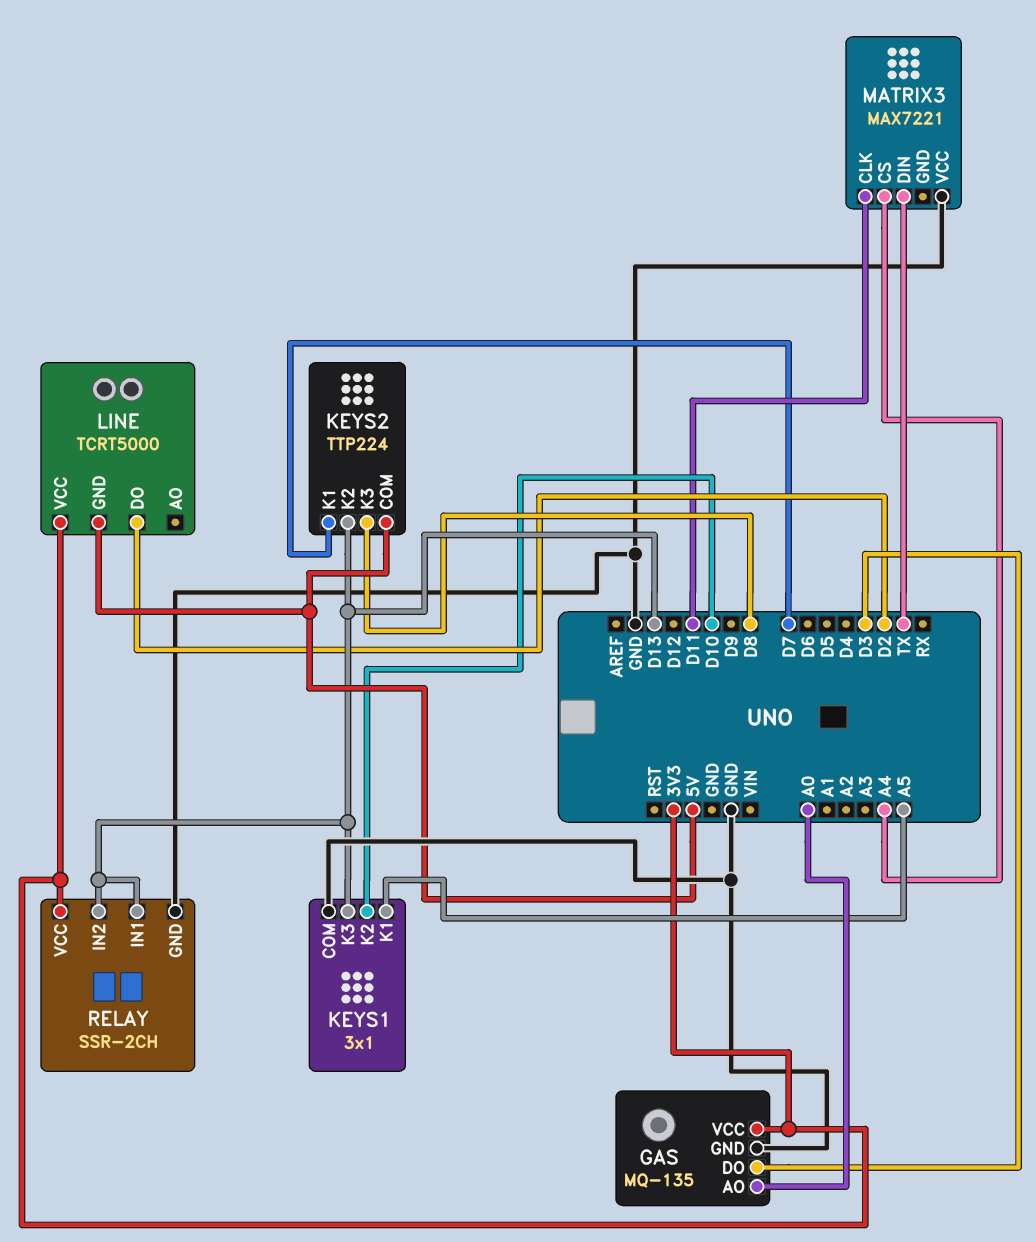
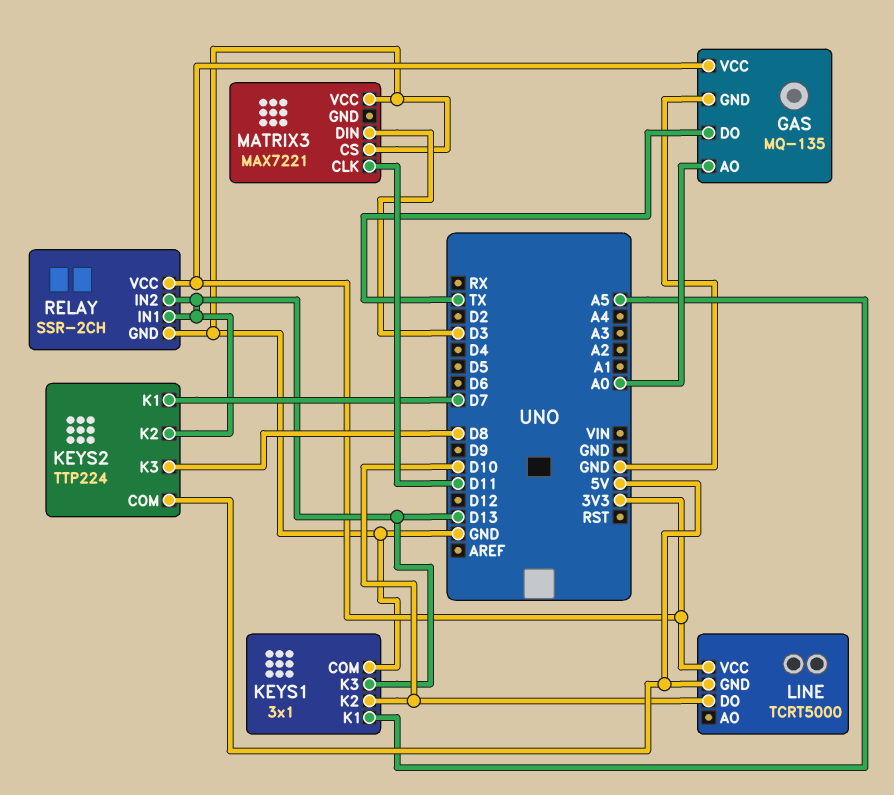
GAS pin DO: D3 -> TX
LINE pin DO: D2 -> D10
MATRIX3 pin CS: A4 -> GND
MATRIX3 pin DIN: TX -> D3

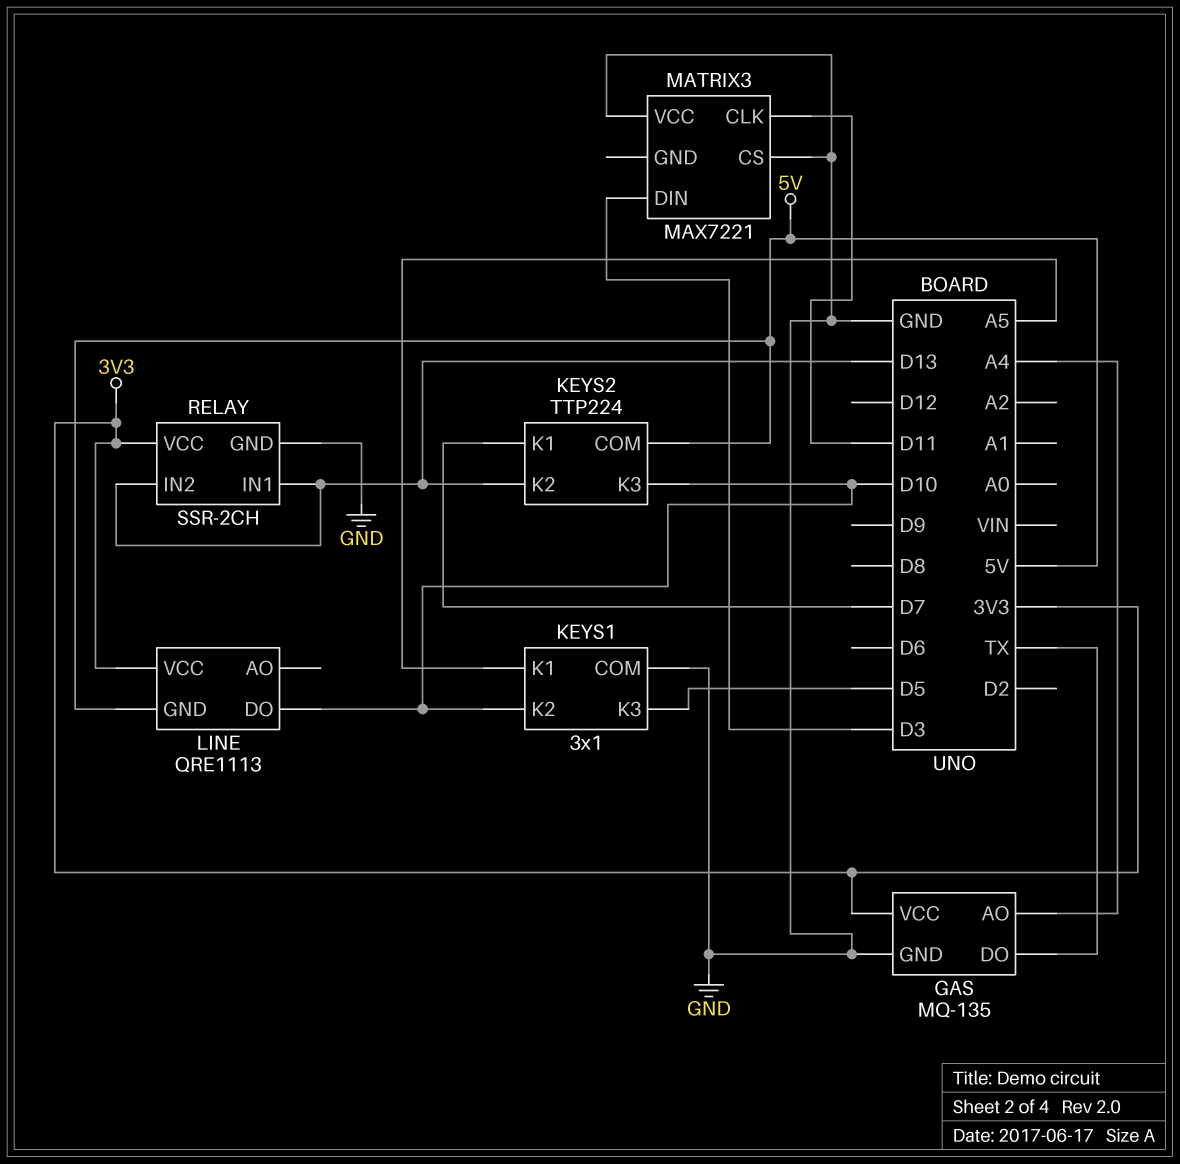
GAS pin AO: A0 -> A4
KEYS1 pin K3: D13 -> D5
KEYS2 pin K3: D8 -> D10
LINE: TCRT5000 -> QRE1113

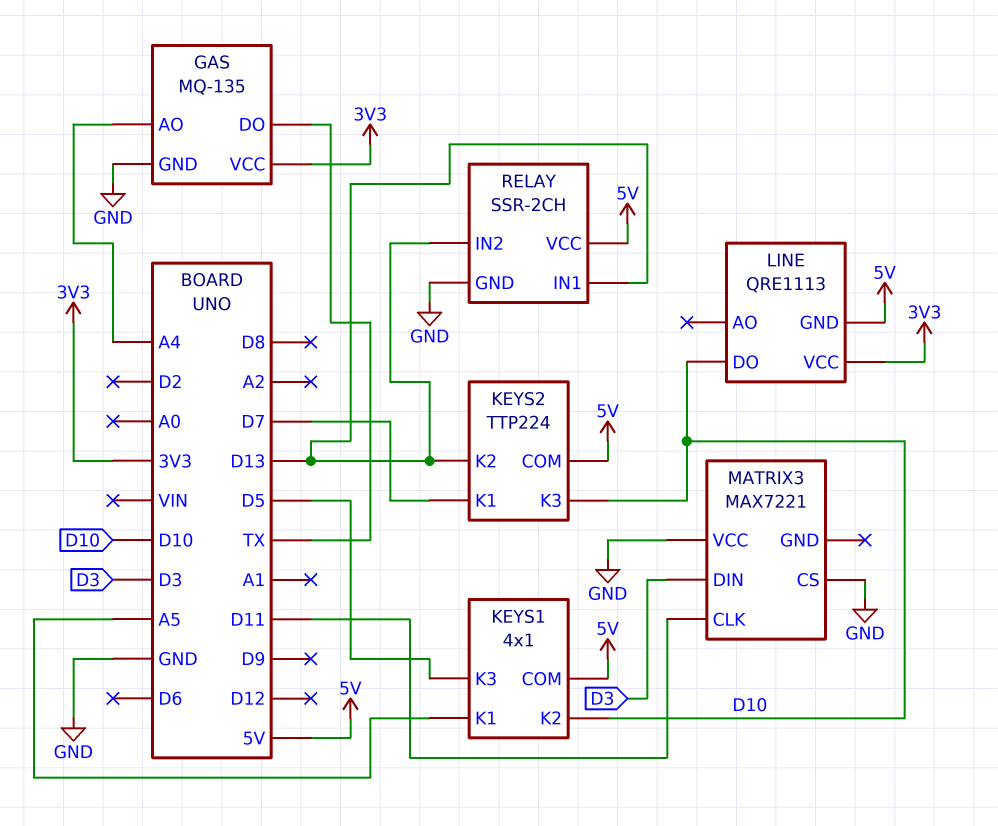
KEYS1: 3x1 -> 4x1
KEYS1 pin COM: GND -> 5V
RELAY pin VCC: 3V3 -> 5V

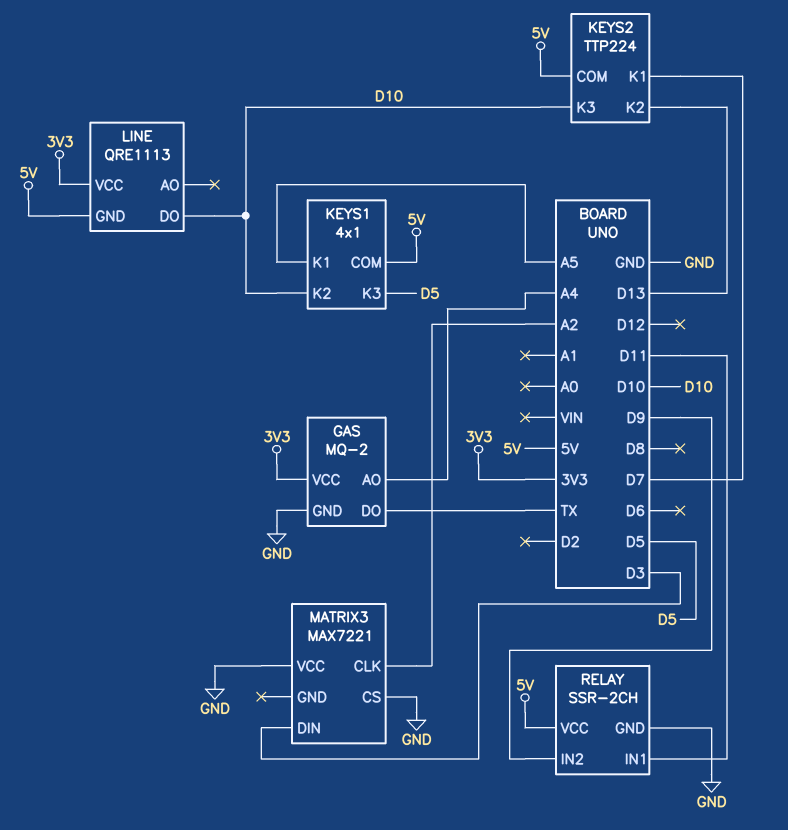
GAS: MQ-135 -> MQ-2
MATRIX3 pin CLK: D11 -> A2
RELAY pin IN1: D13 -> D11
RELAY pin IN2: D13 -> D9

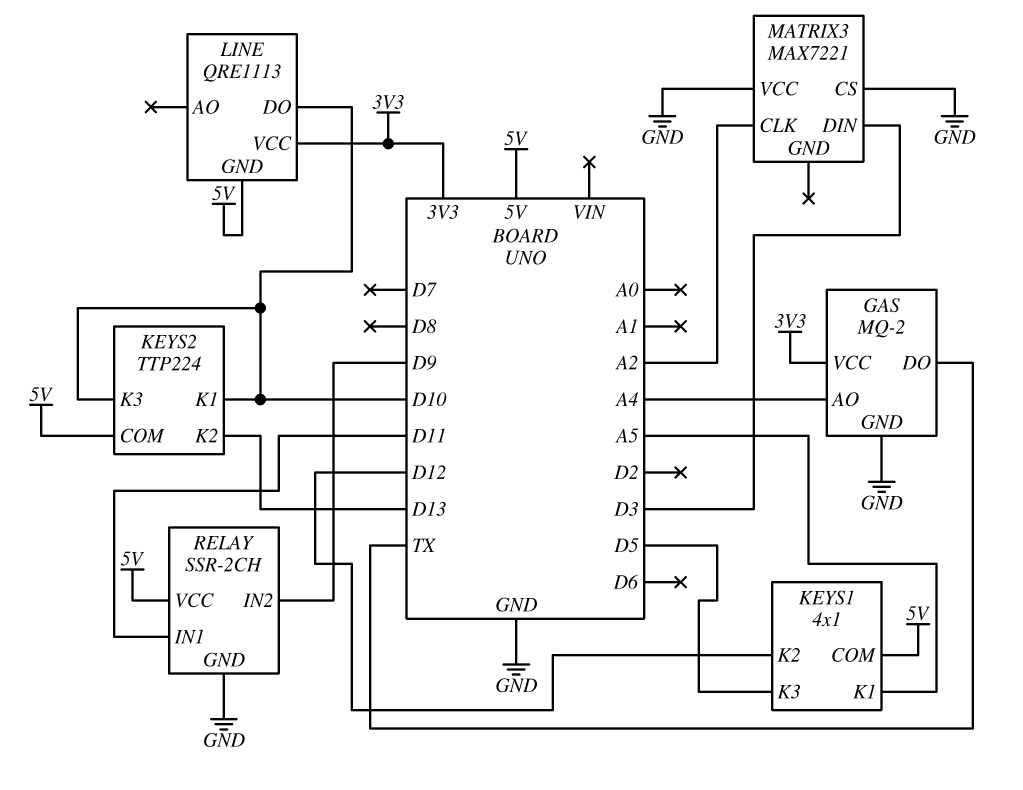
KEYS1 pin K2: D10 -> D12
KEYS2 pin K1: D7 -> D10

